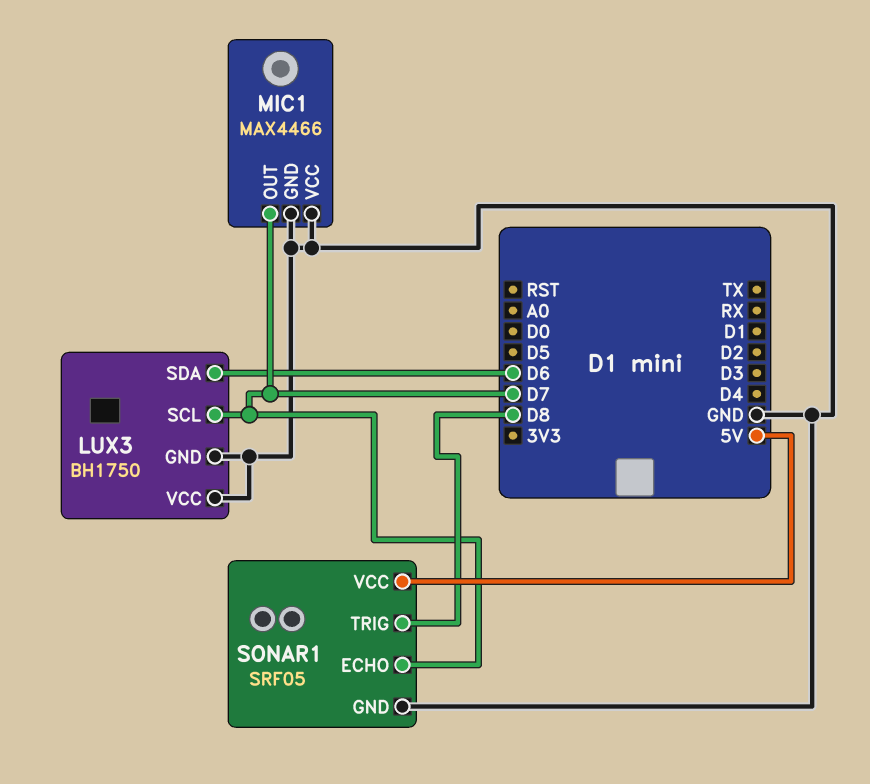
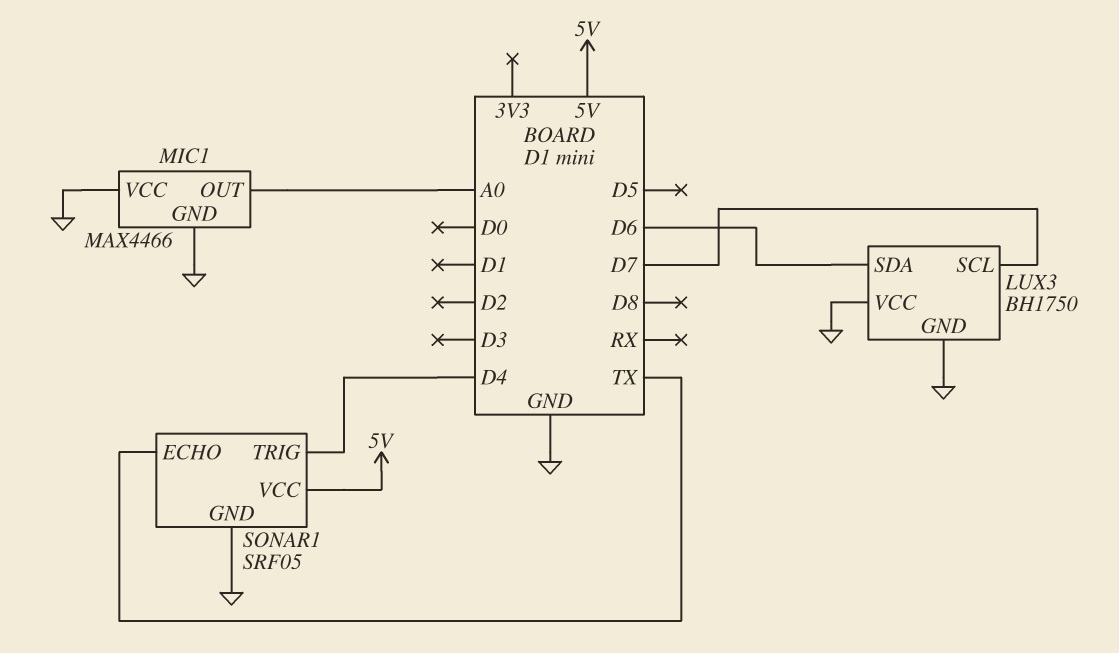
MIC1 pin OUT: D7 -> A0
SONAR1 pin ECHO: D7 -> TX
SONAR1 pin TRIG: D8 -> D4

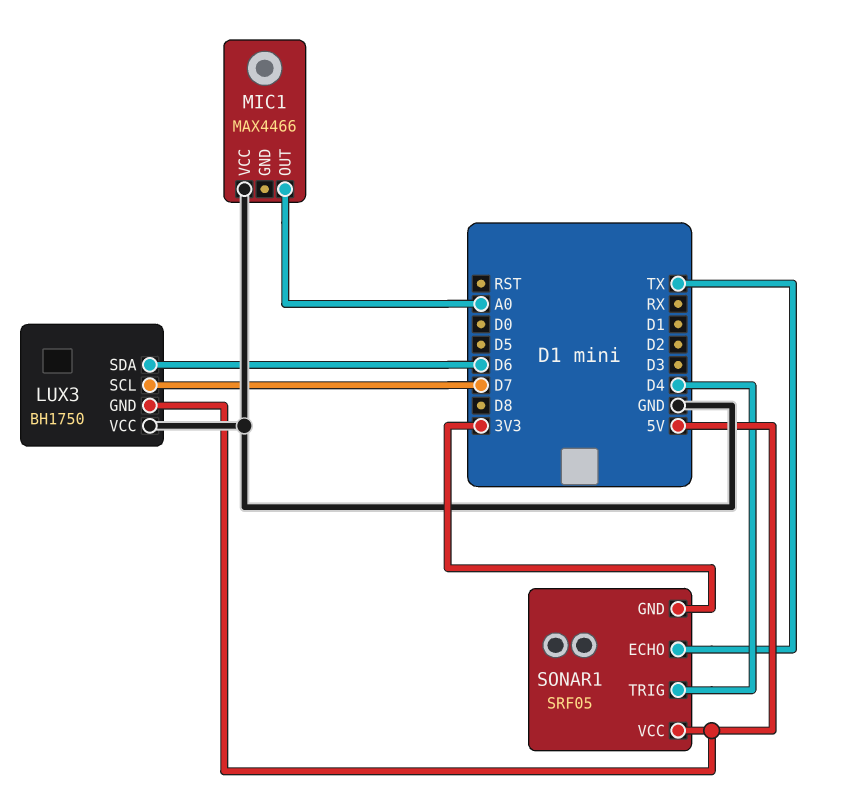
LUX3 pin GND: GND -> 5V
MIC1 pin GND: GND -> none
SONAR1 pin GND: GND -> 3V3

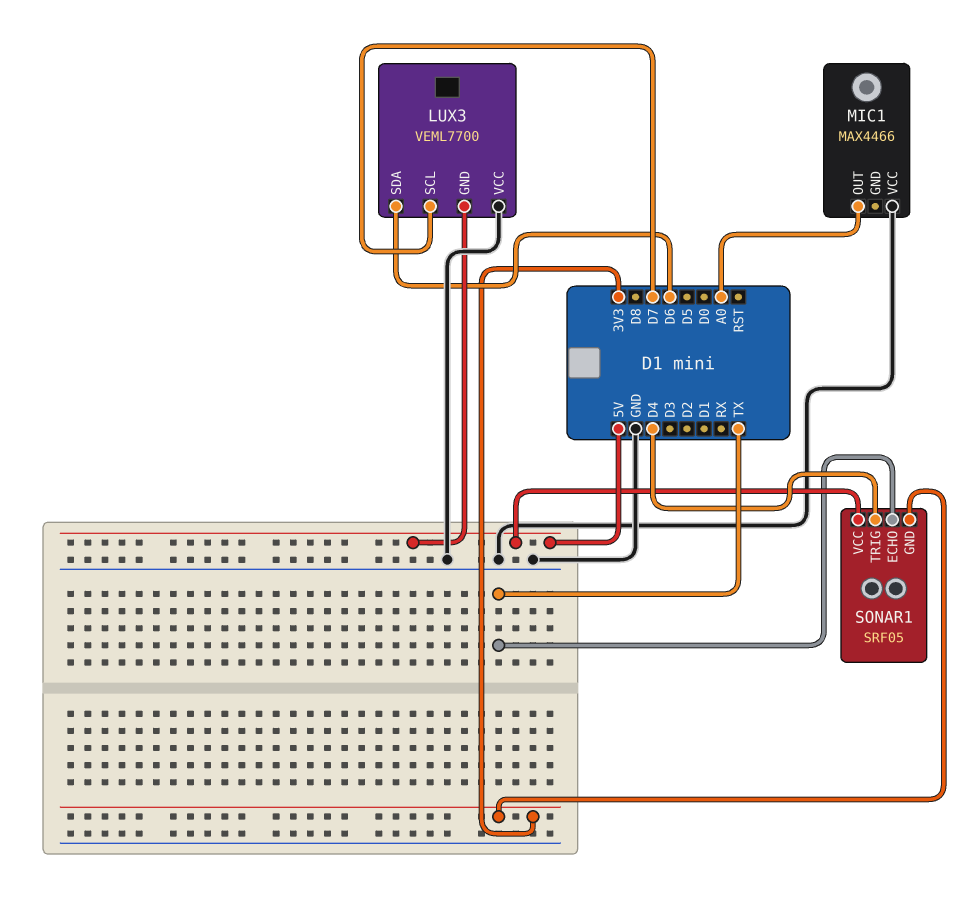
LUX3: BH1750 -> VEML7700

